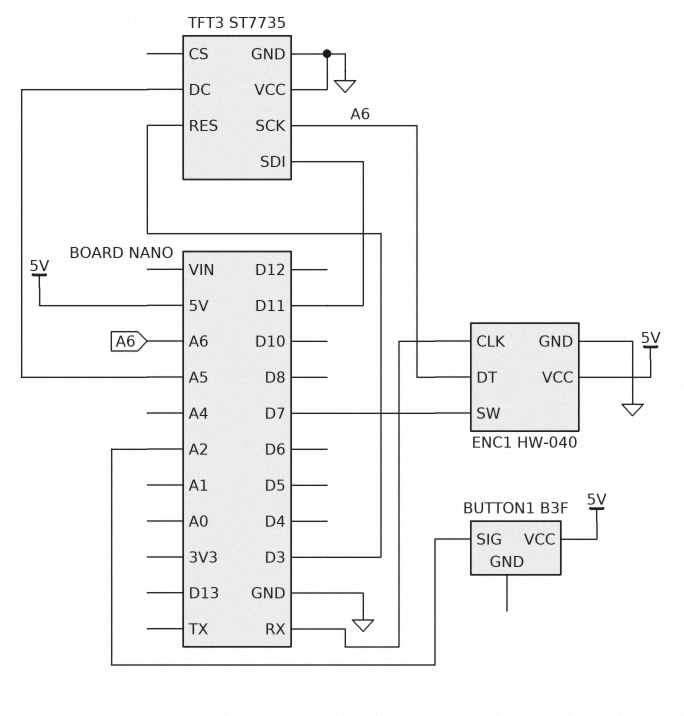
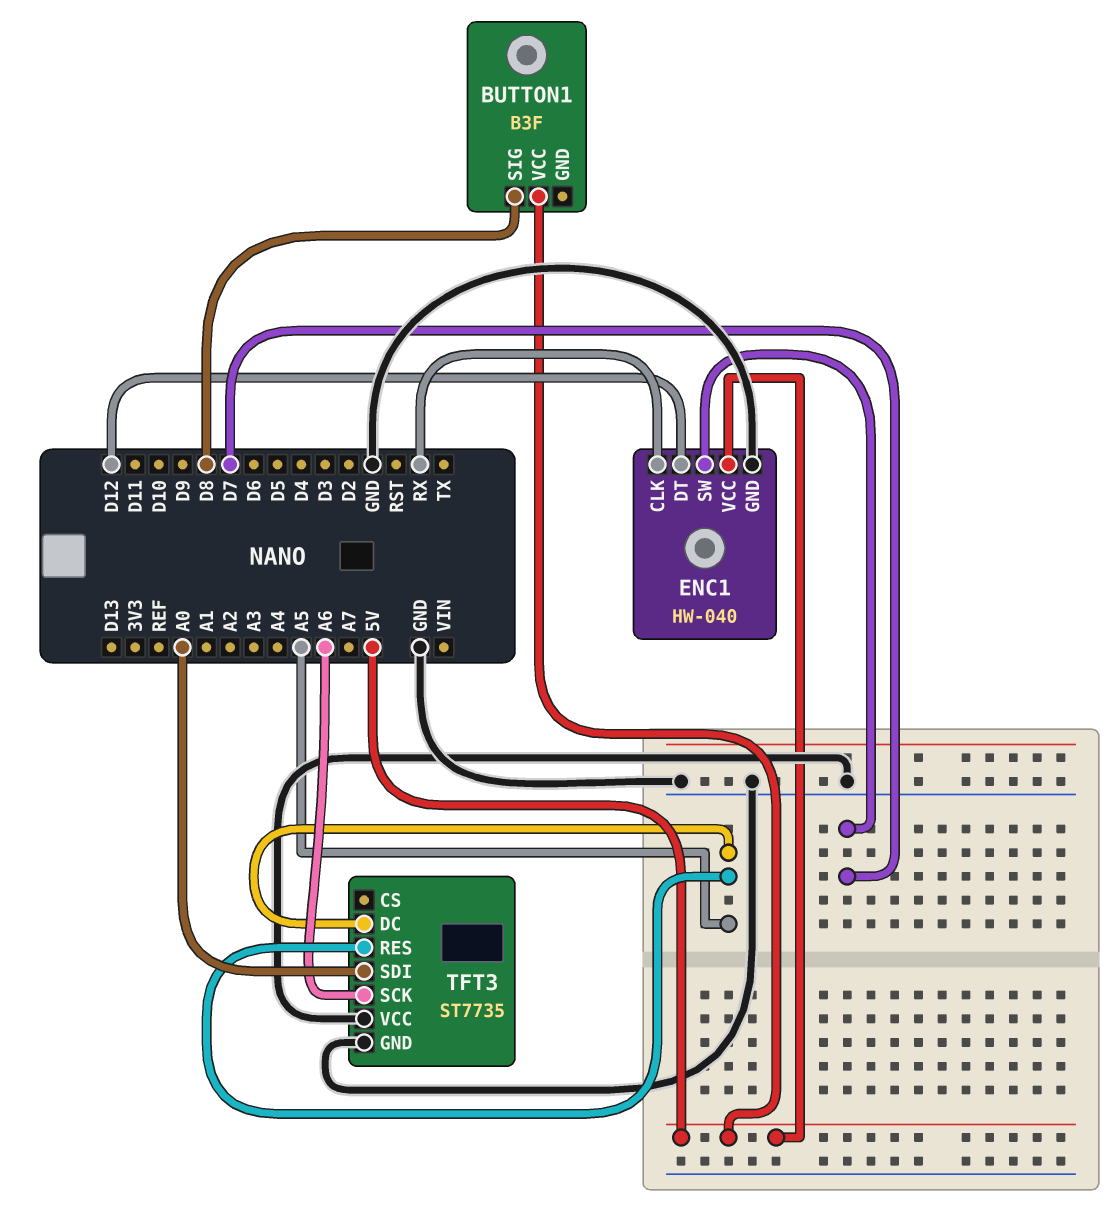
BUTTON1 pin SIG: A2 -> D8
ENC1 pin DT: A6 -> D12
TFT3 pin RES: D3 -> A5
TFT3 pin SDI: D11 -> A0

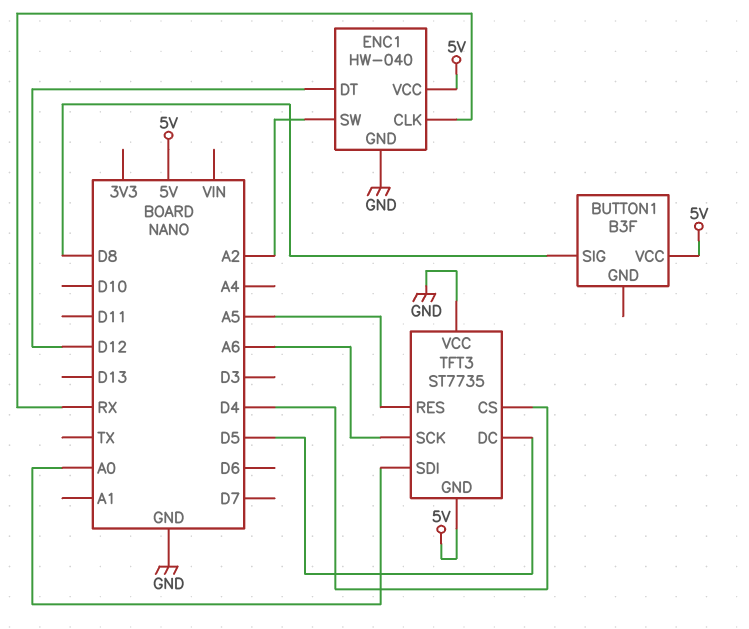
ENC1 pin SW: D7 -> A2
TFT3 pin CS: none -> D4
TFT3 pin DC: A5 -> D5
TFT3 pin GND: GND -> 5V

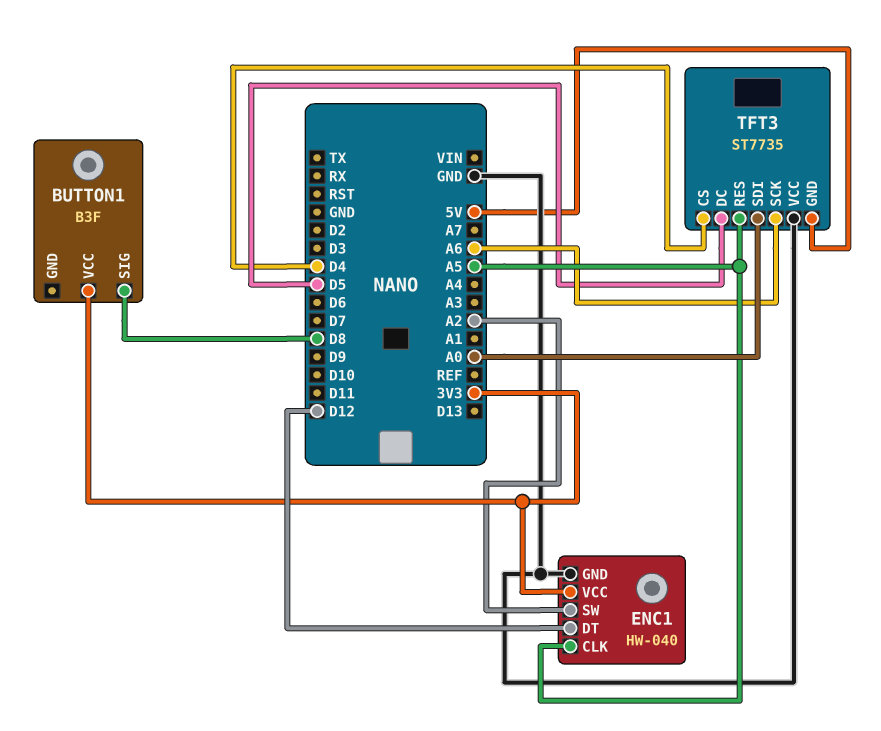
BUTTON1 pin VCC: 5V -> 3V3
ENC1 pin CLK: RX -> A5
ENC1 pin VCC: 5V -> 3V3

